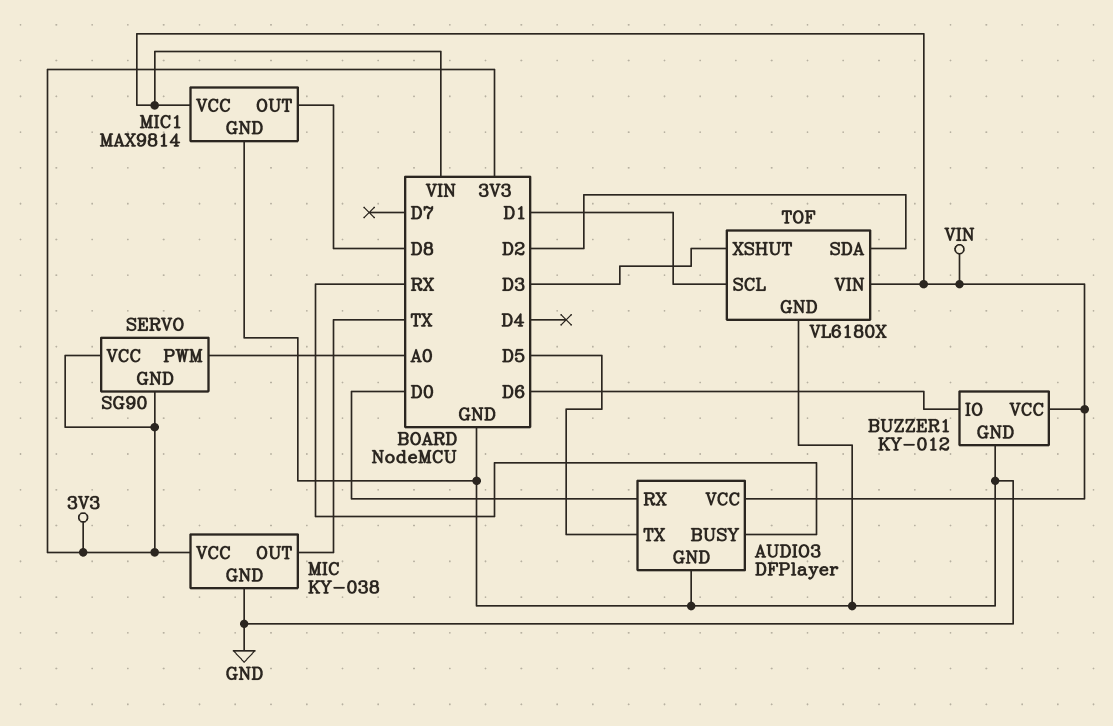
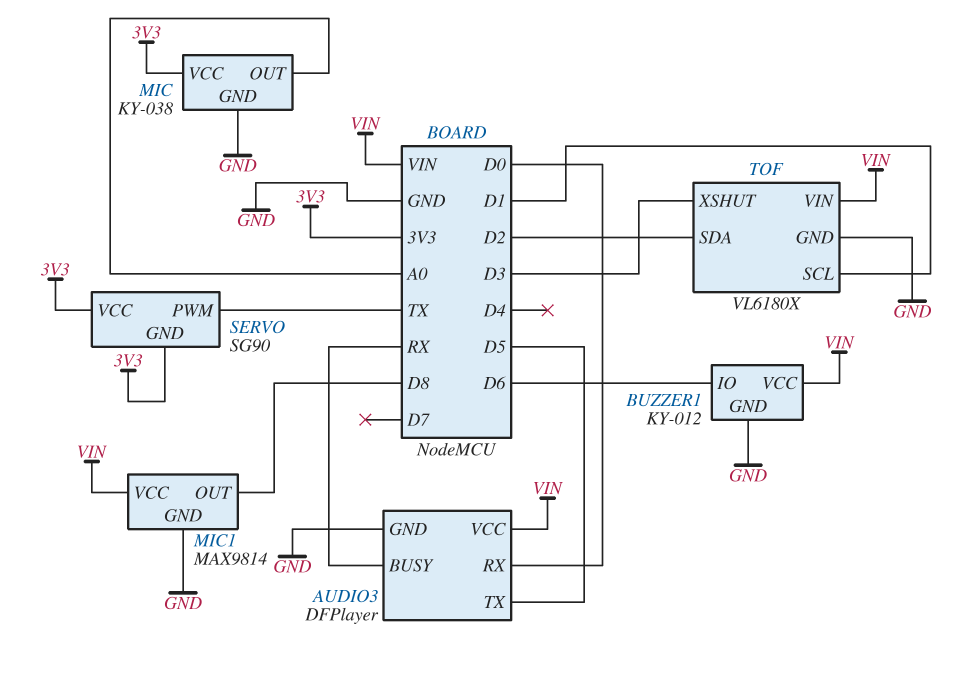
MIC pin OUT: TX -> A0
SERVO pin PWM: A0 -> TX

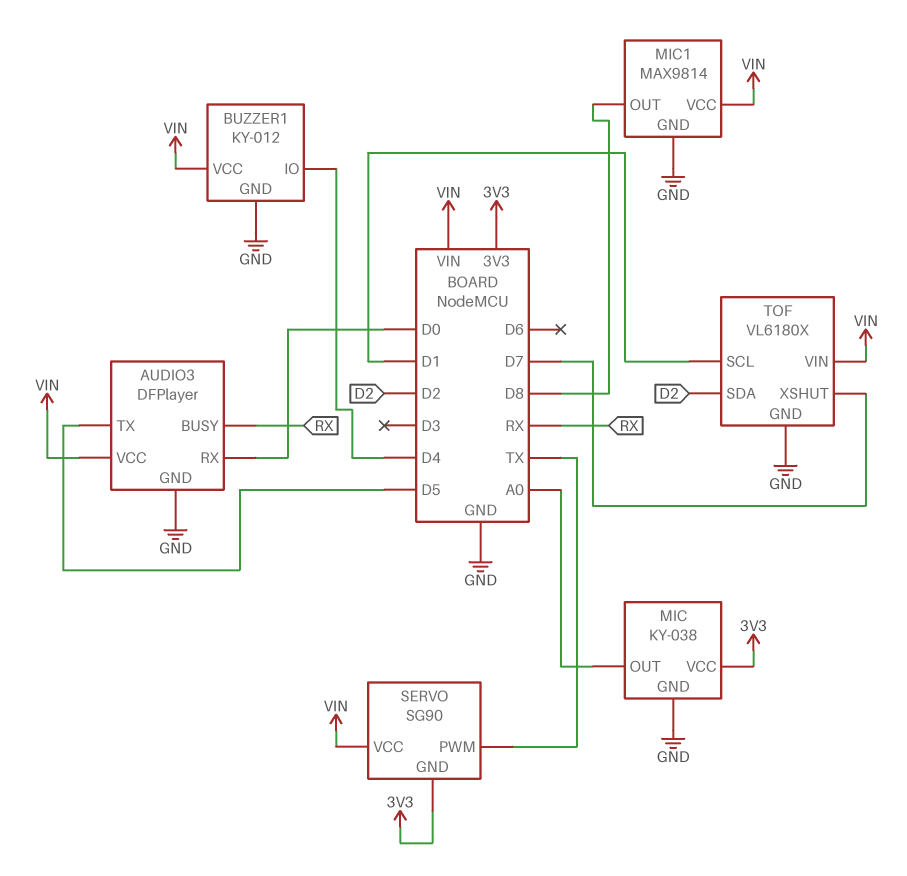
BUZZER1 pin IO: D6 -> D4
SERVO pin VCC: 3V3 -> VIN
TOF pin XSHUT: D3 -> D7

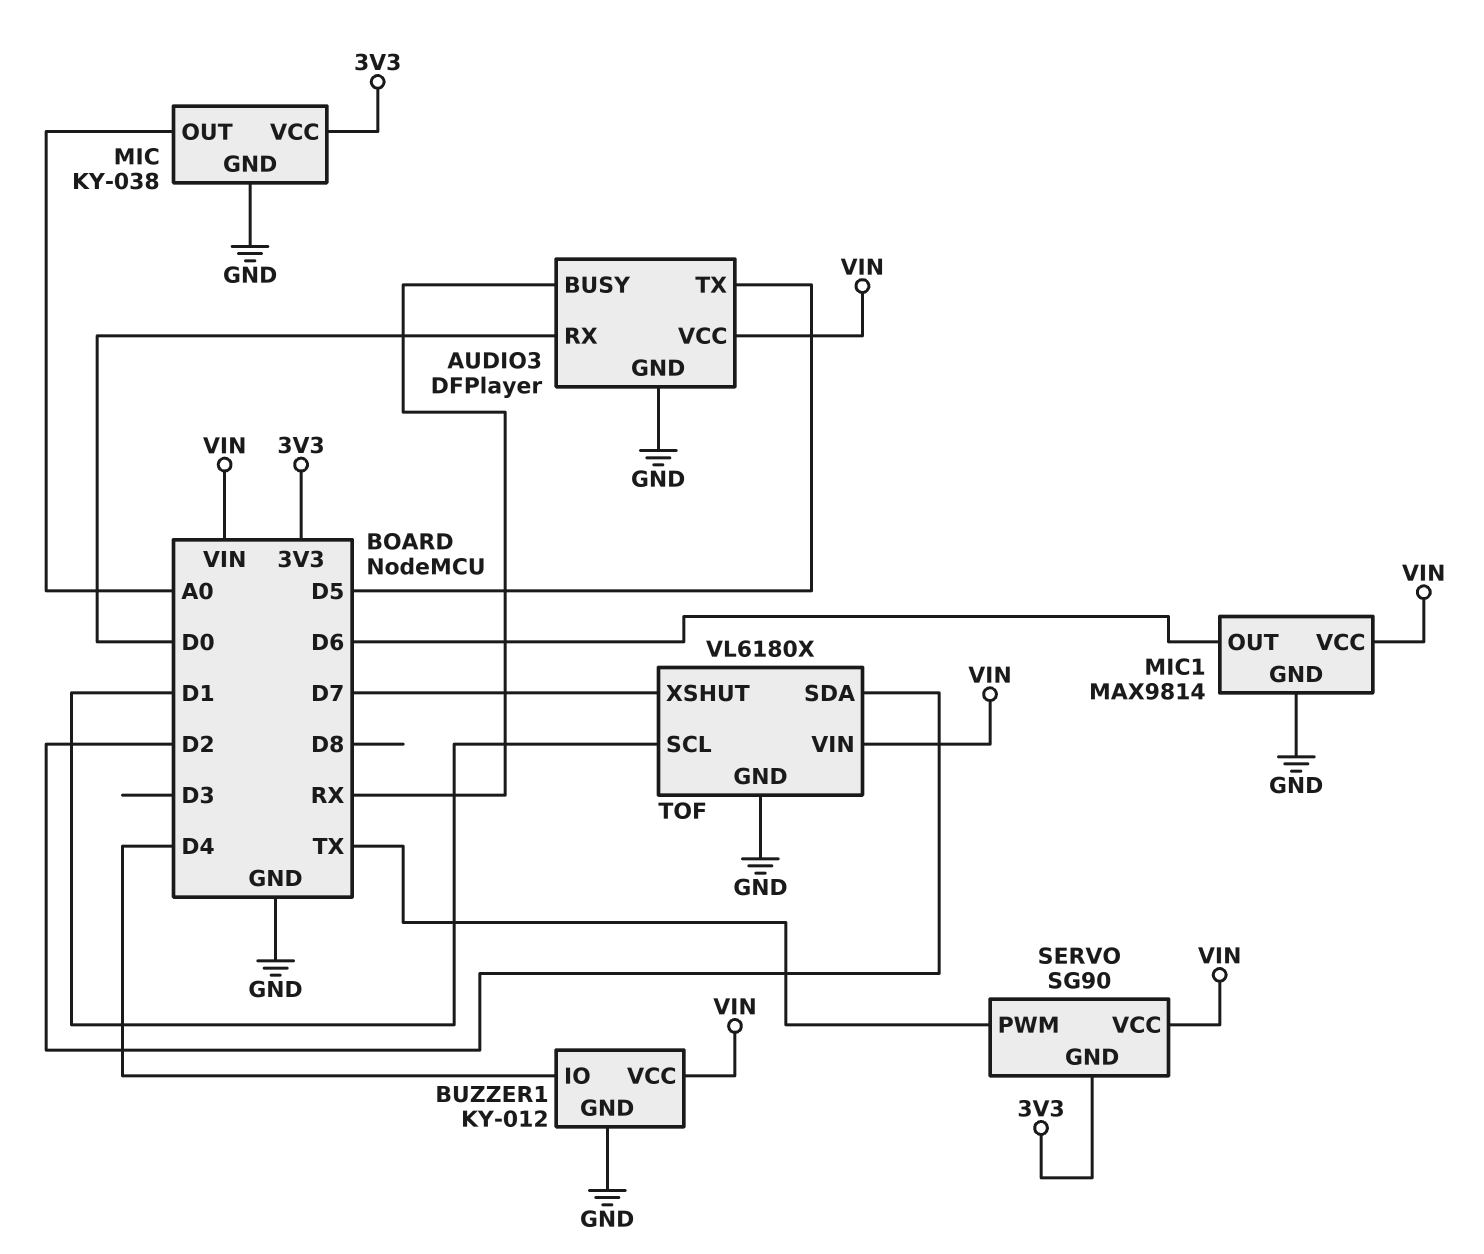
MIC1 pin OUT: D8 -> D6

